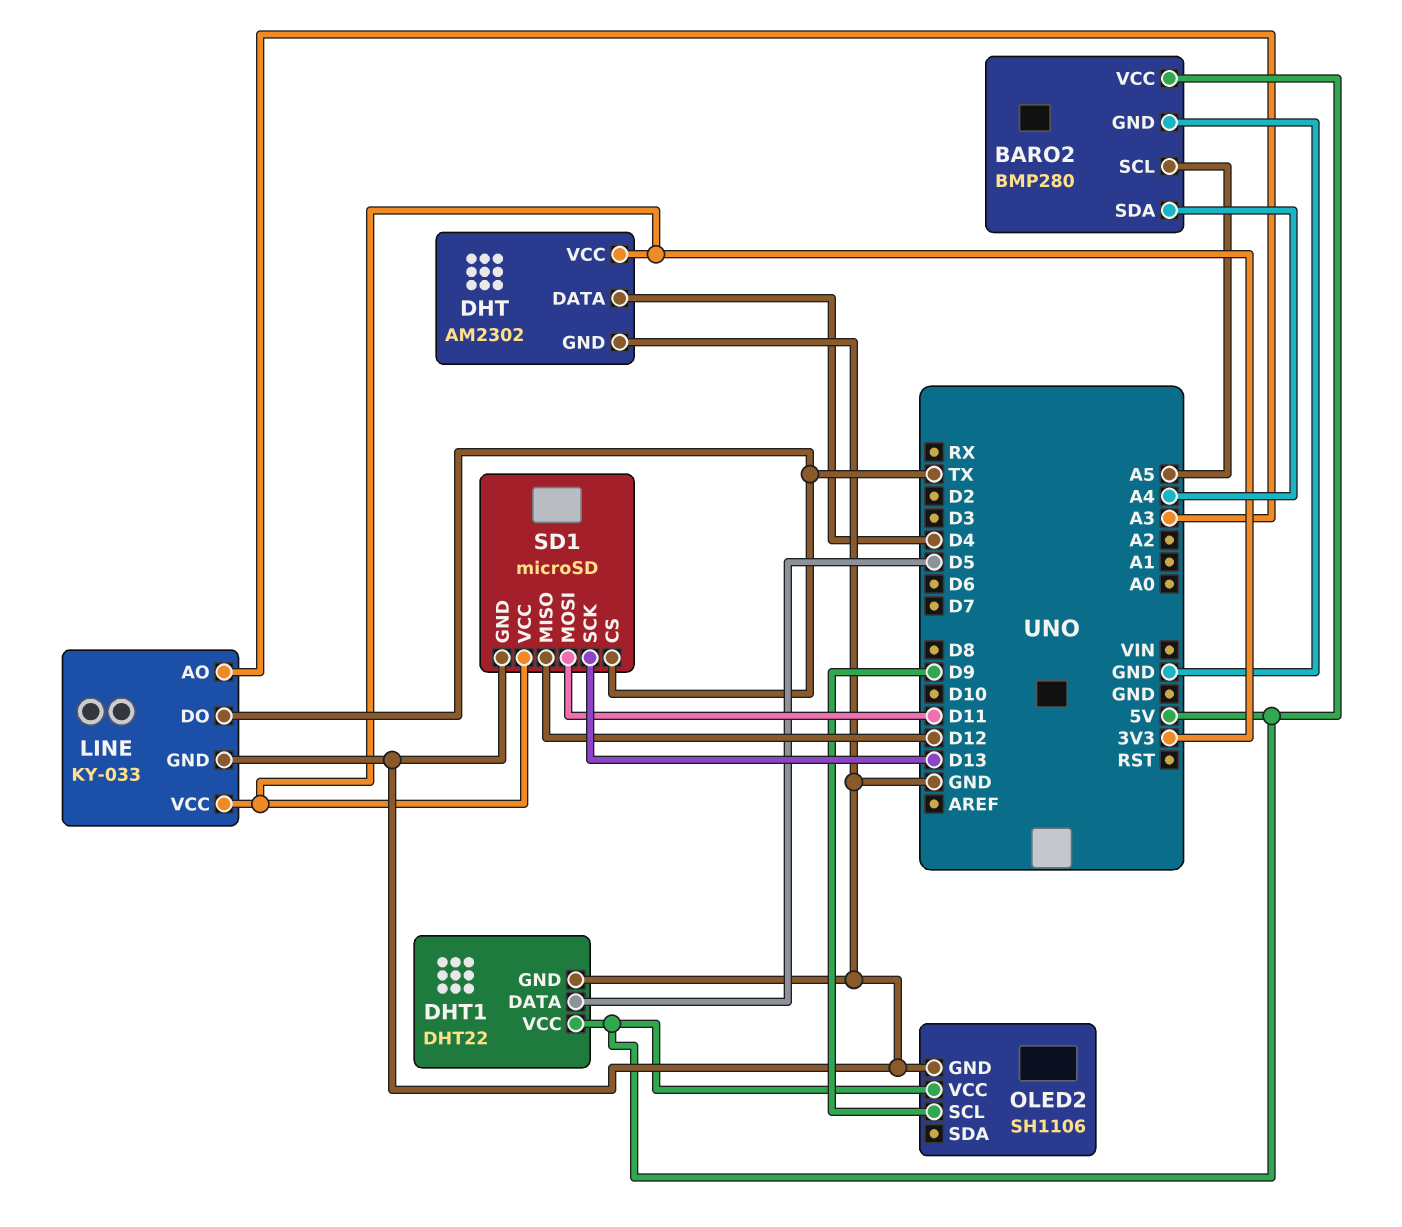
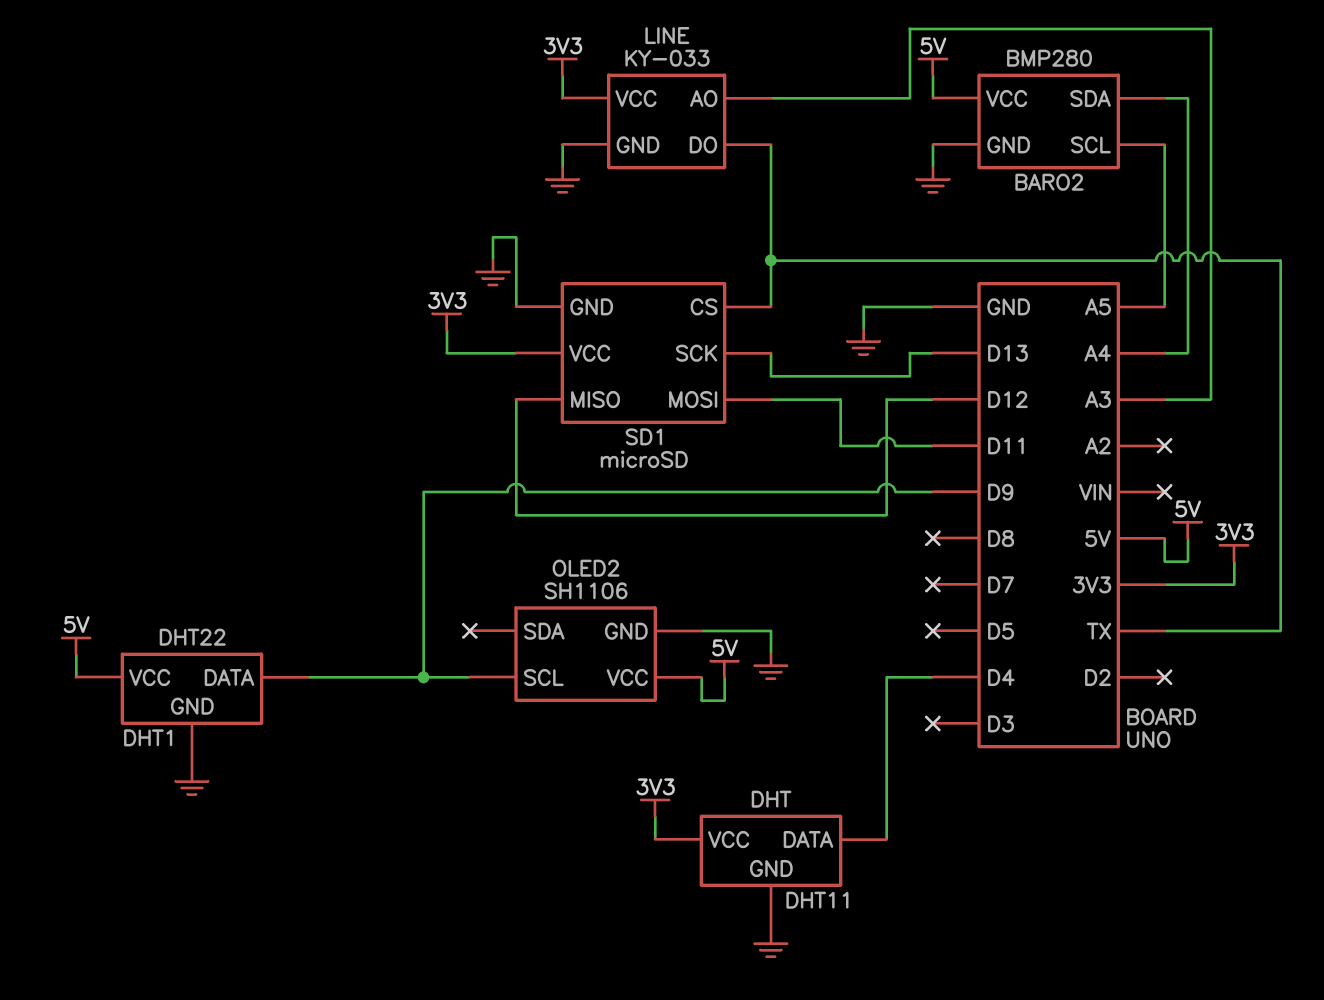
DHT: AM2302 -> DHT11
DHT1 pin DATA: D5 -> D9

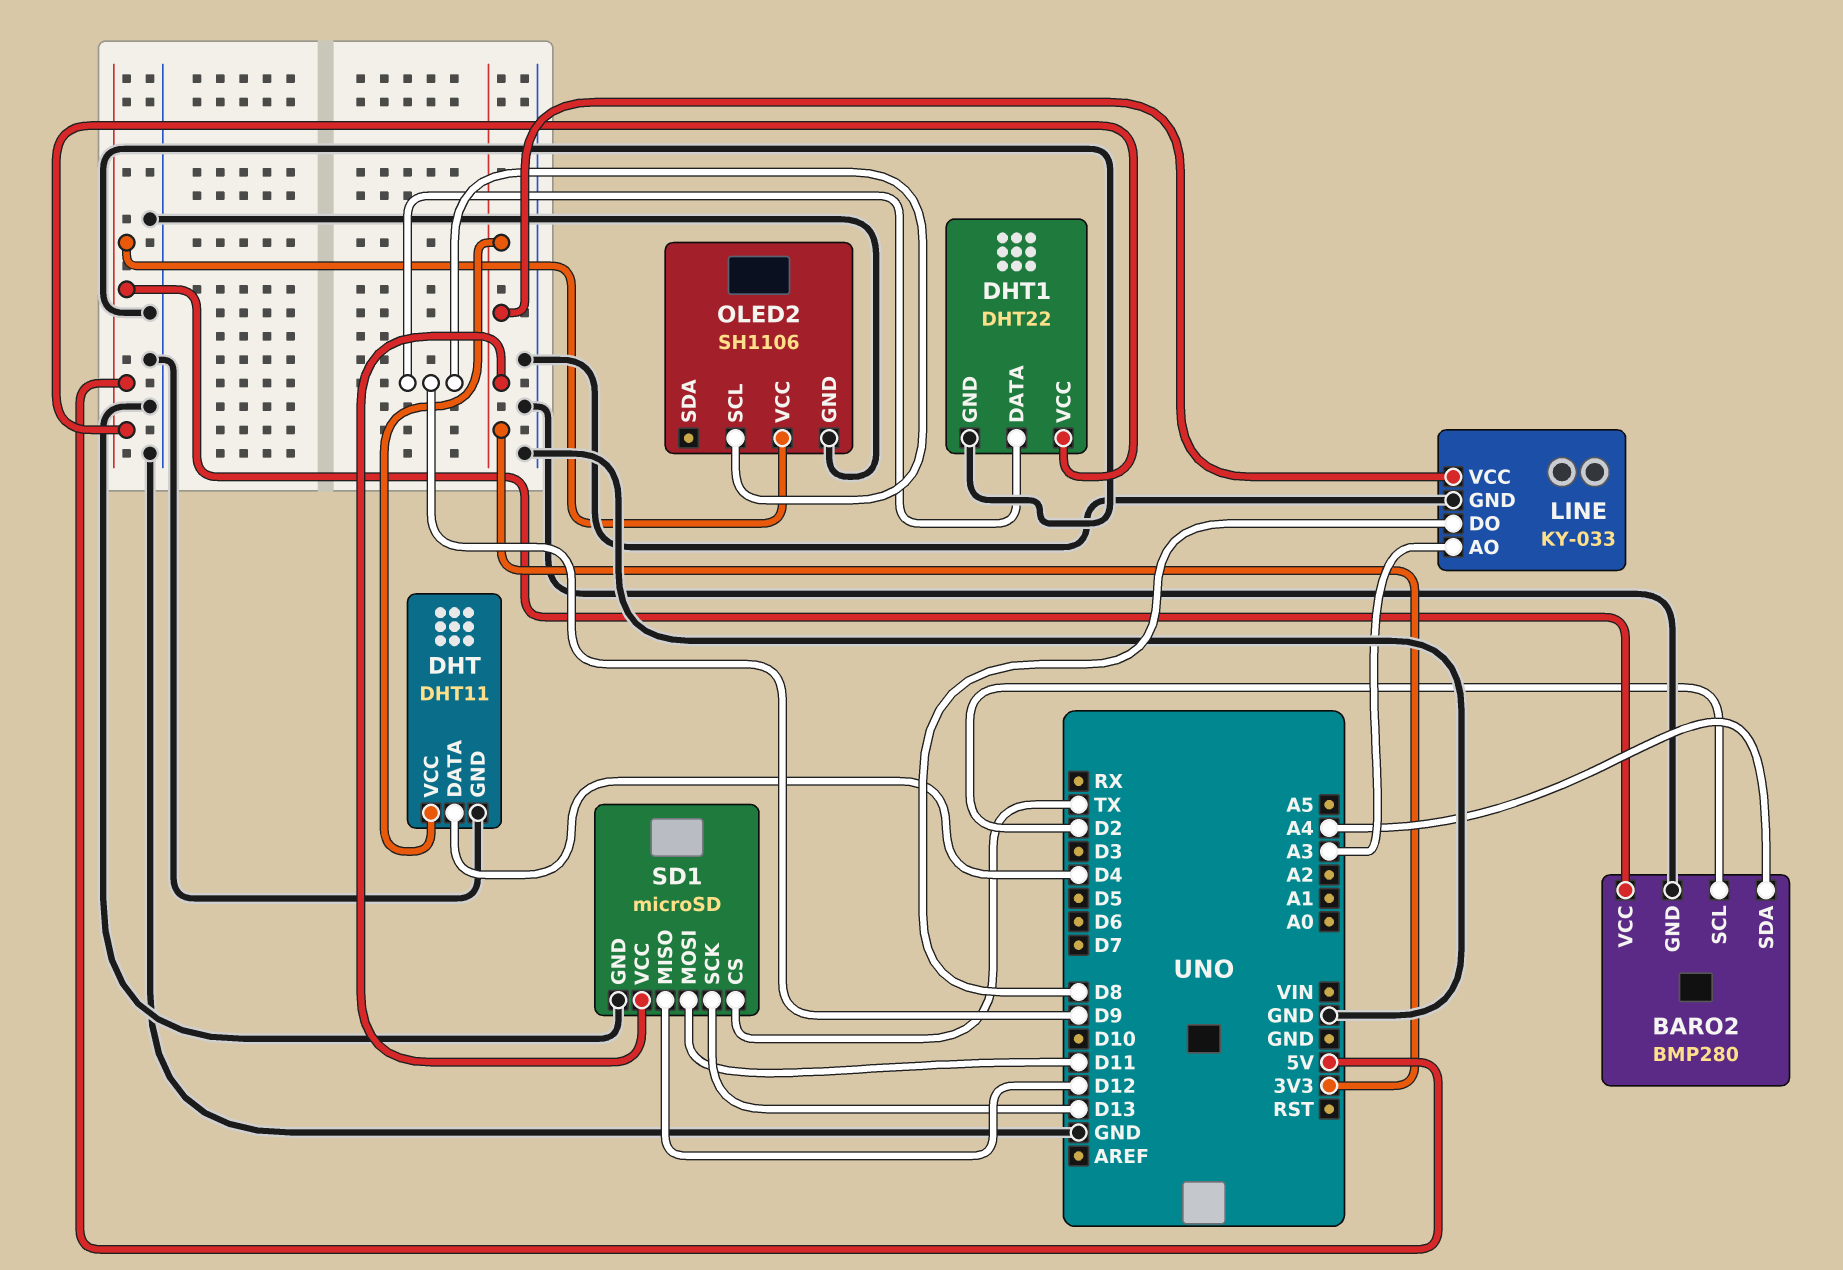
BARO2 pin SCL: A5 -> D2
LINE pin DO: TX -> D8

